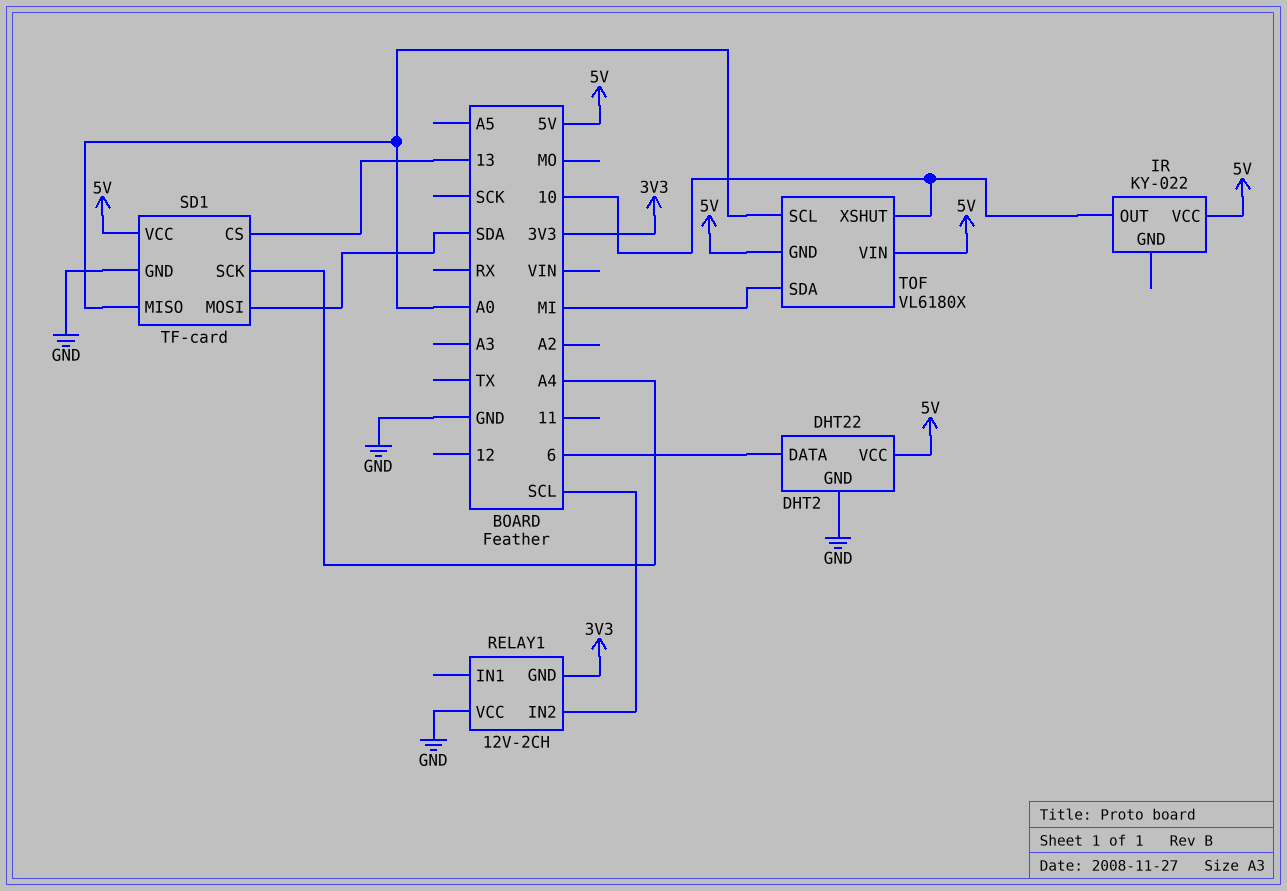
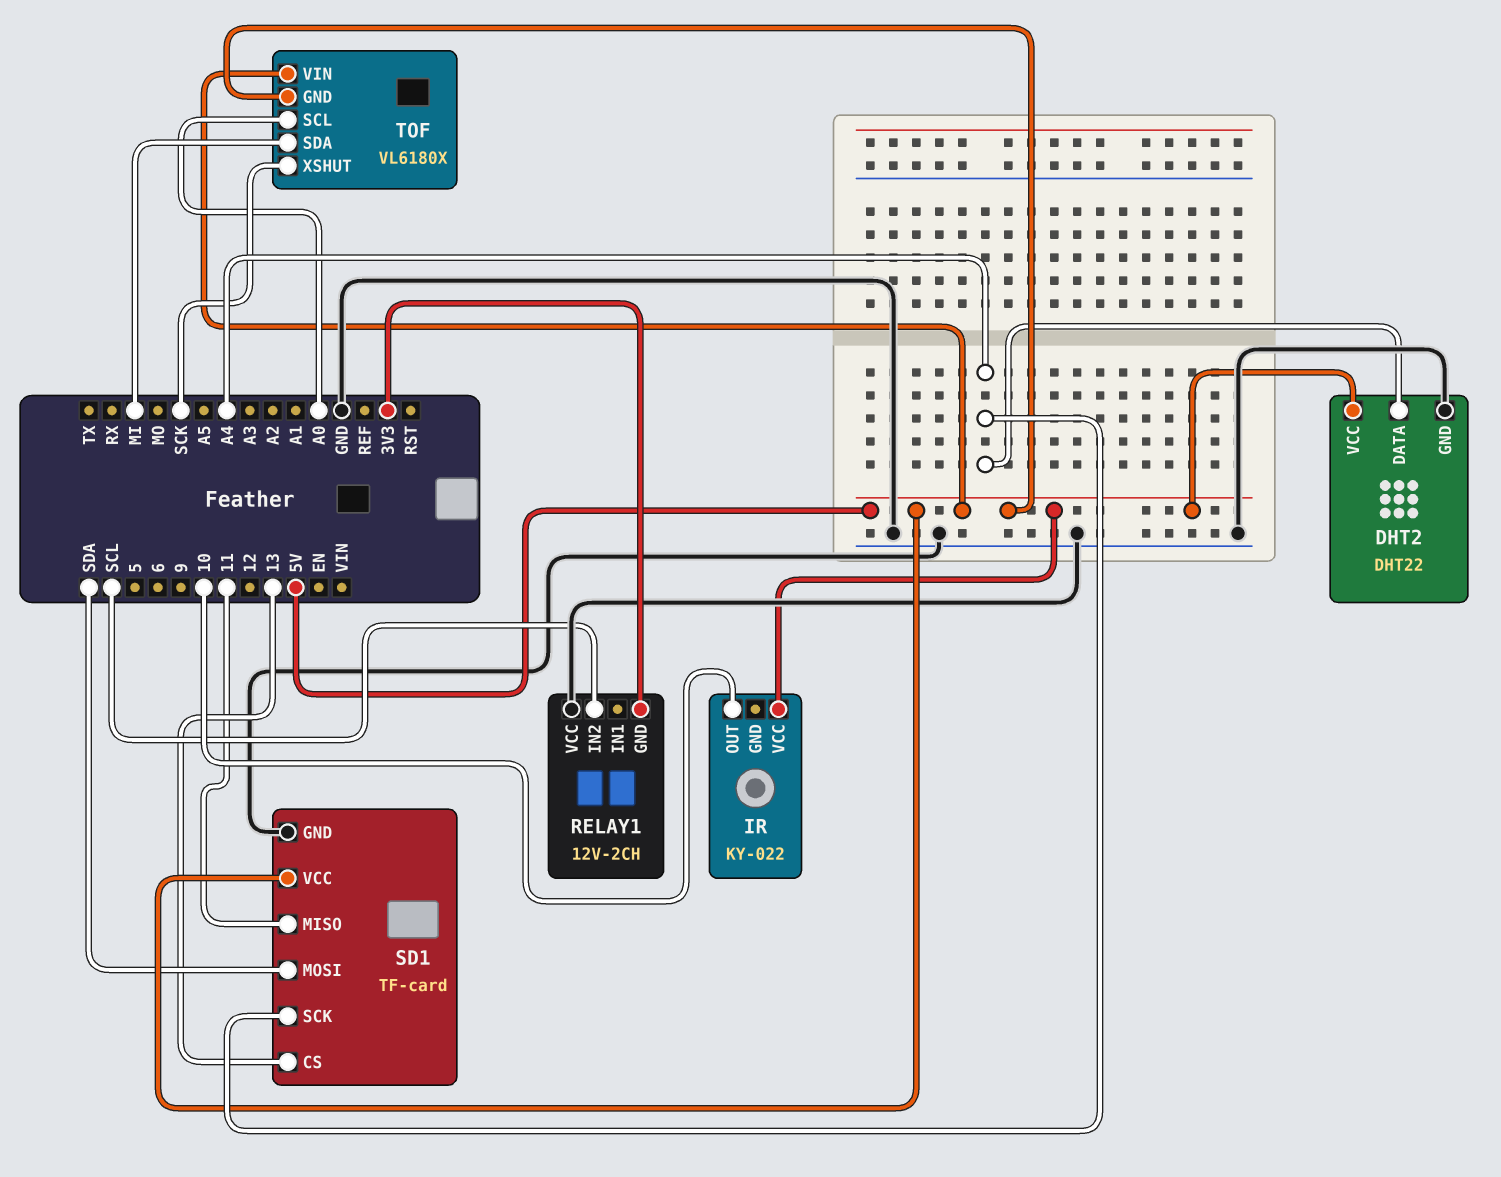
DHT2 pin DATA: 6 -> A4
SD1 pin MISO: A0 -> 11
TOF pin XSHUT: 10 -> SCK

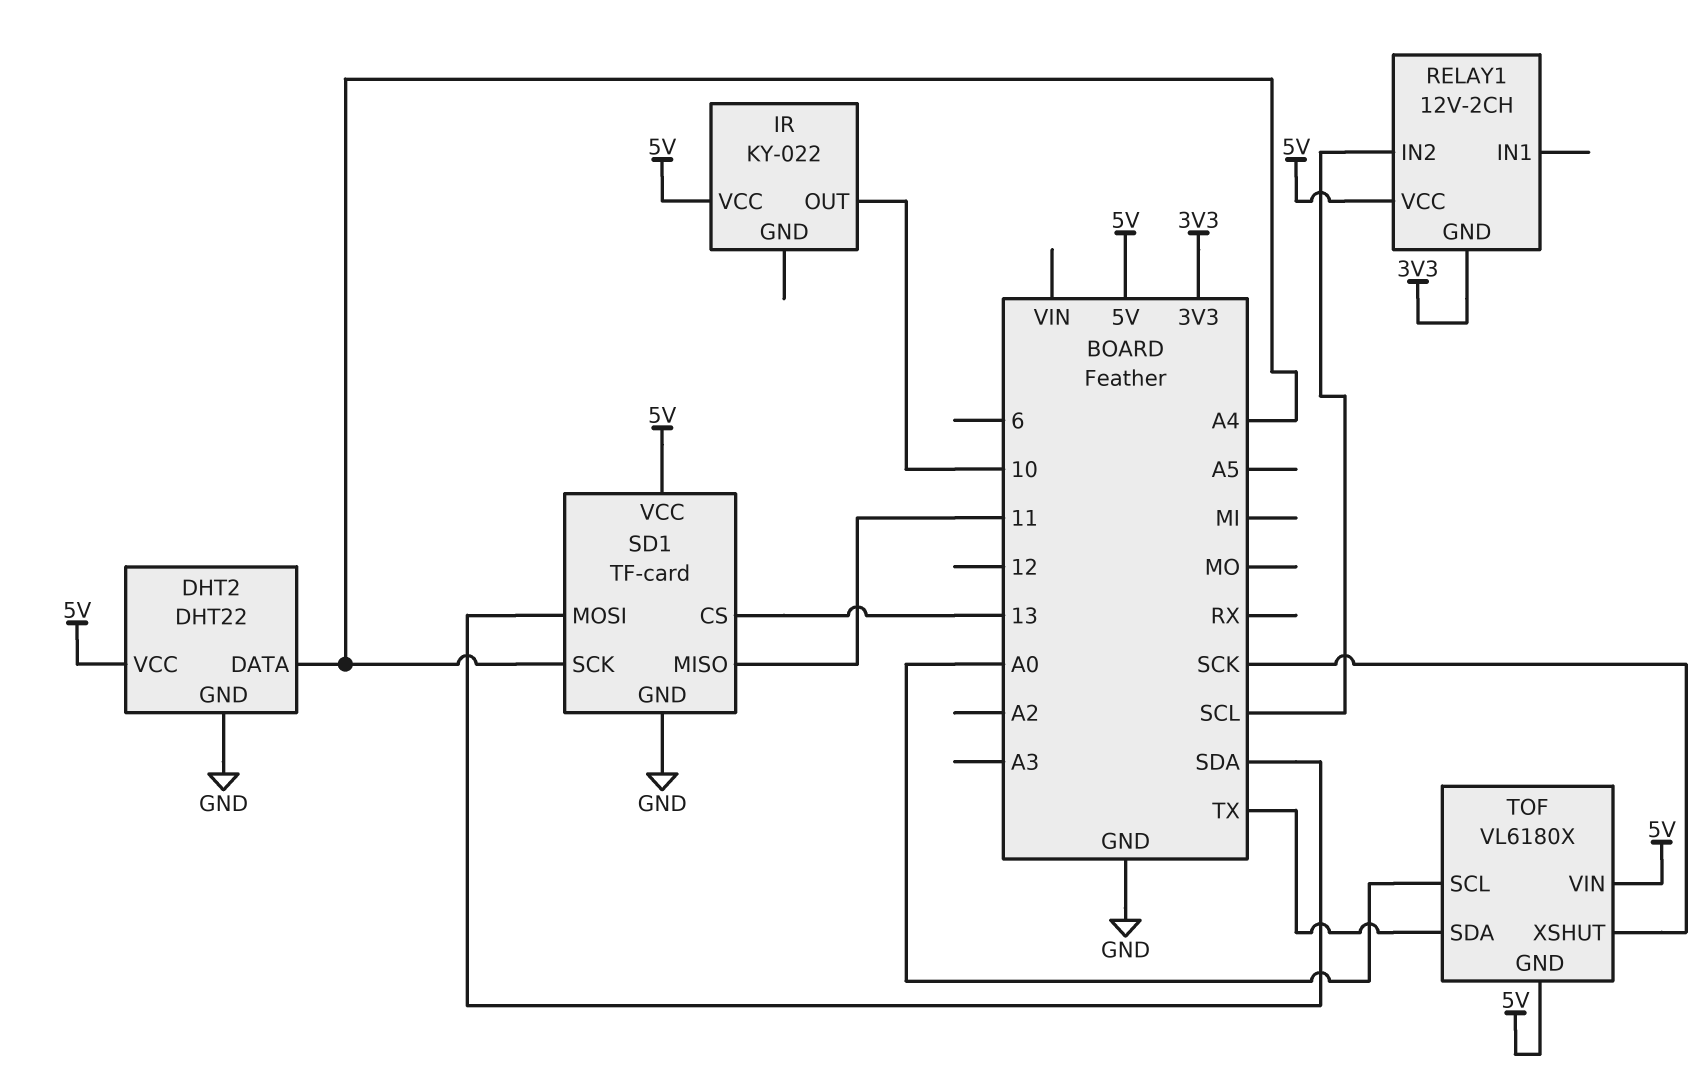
RELAY1 pin VCC: GND -> 5V
TOF pin SDA: MI -> TX

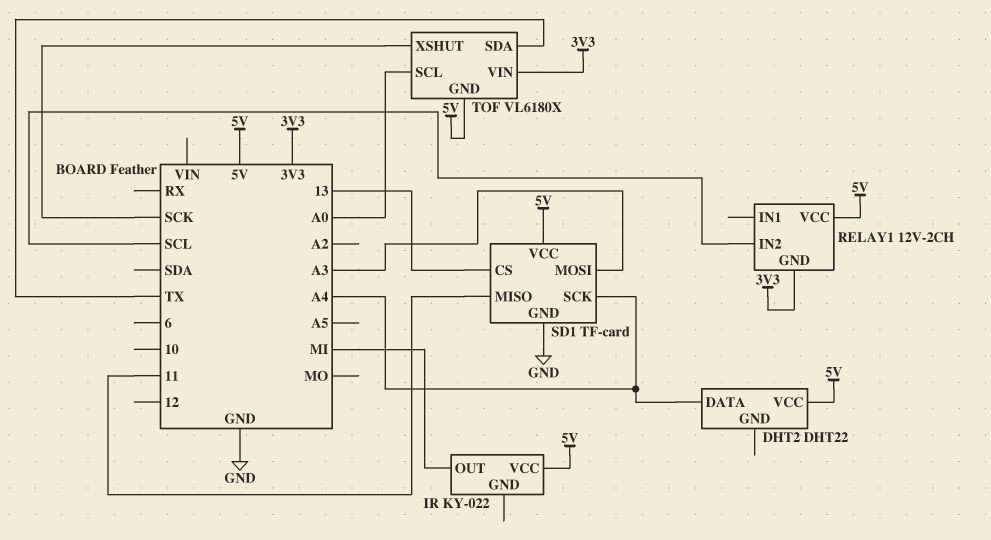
DHT2 pin GND: GND -> none
IR pin OUT: 10 -> MI
SD1 pin MOSI: SDA -> A3
TOF pin VIN: 5V -> 3V3

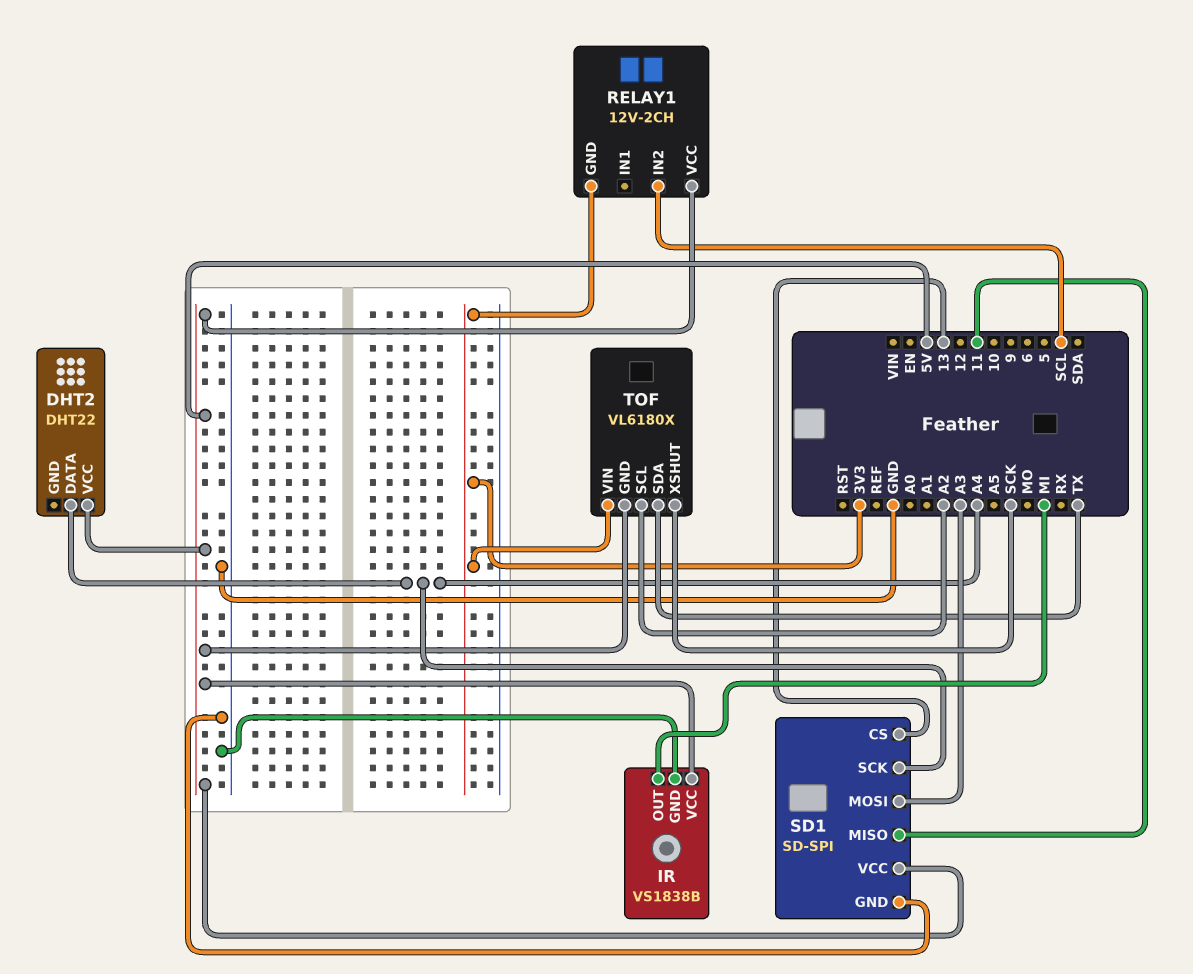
IR: KY-022 -> VS1838B
IR pin GND: none -> GND
SD1: TF-card -> SD-SPI
TOF pin SCL: A0 -> A2

